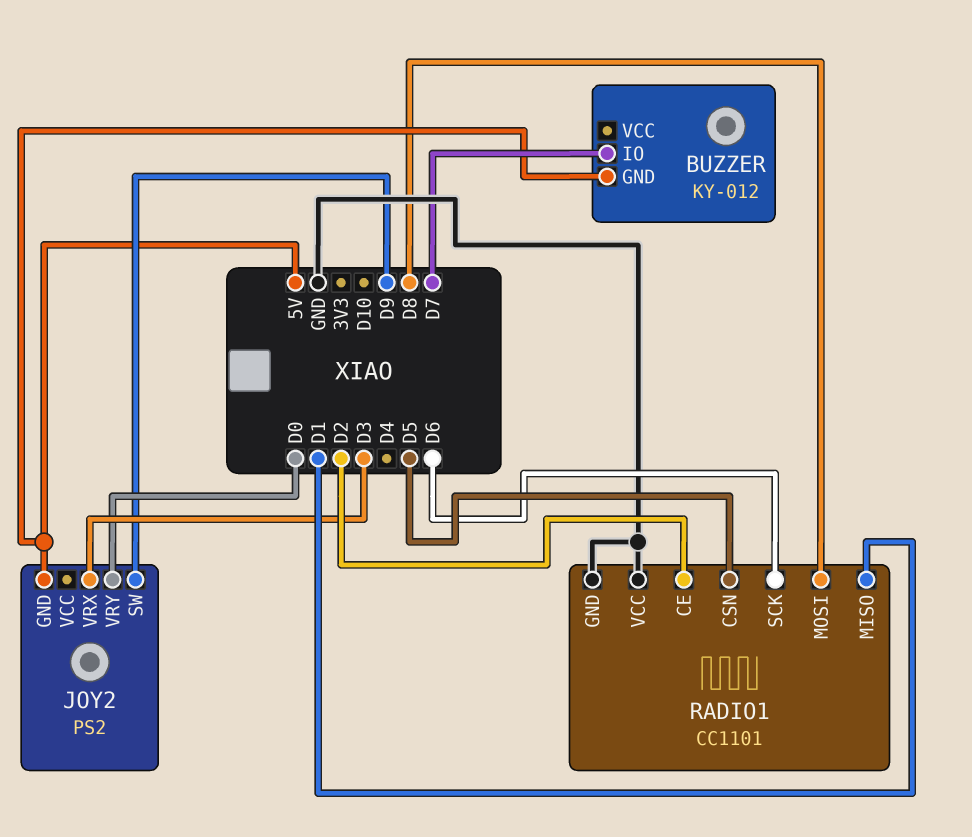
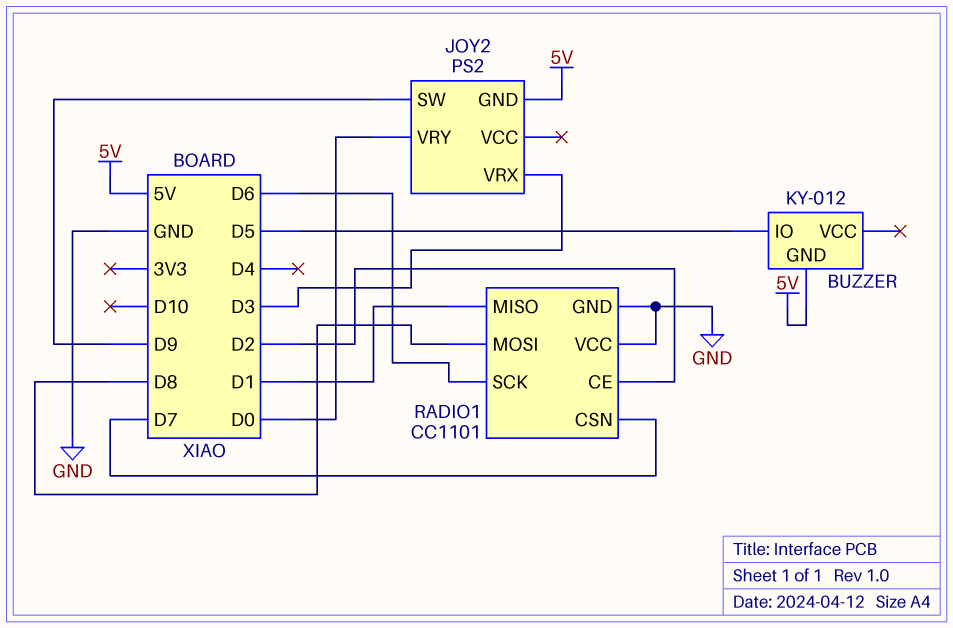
BUZZER pin IO: D7 -> D5
RADIO1 pin CSN: D5 -> D7

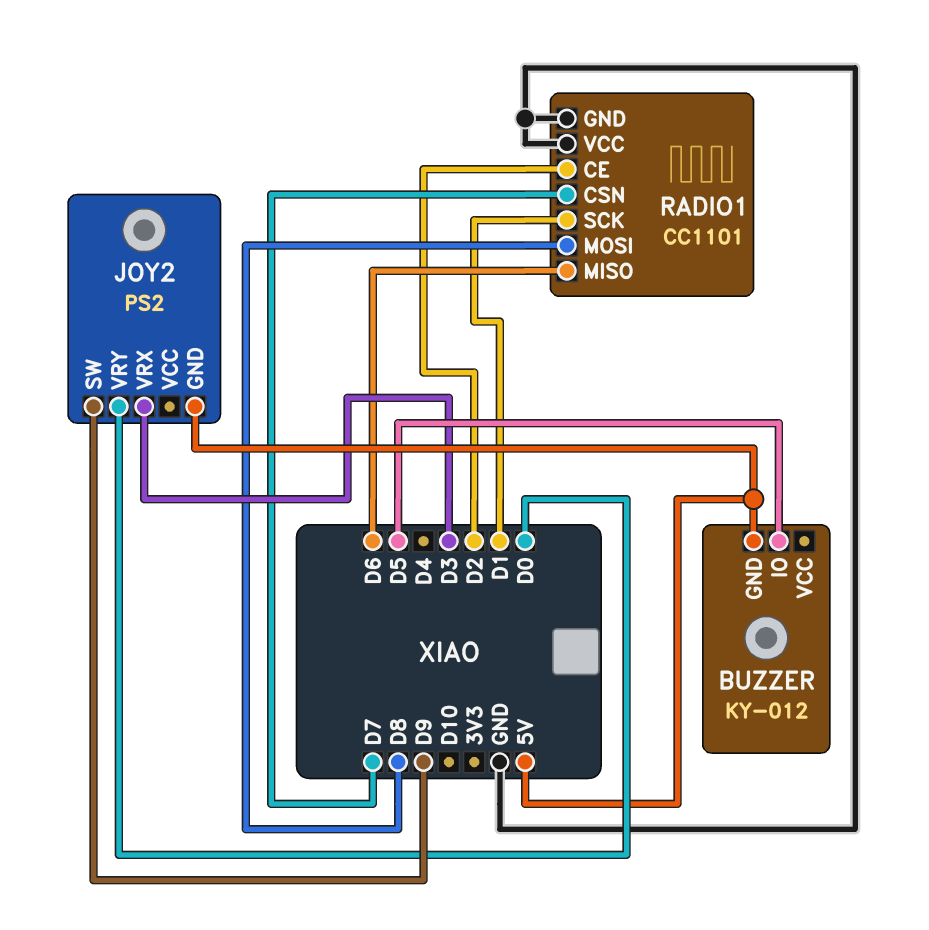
RADIO1 pin MISO: D1 -> D6
RADIO1 pin SCK: D6 -> D1

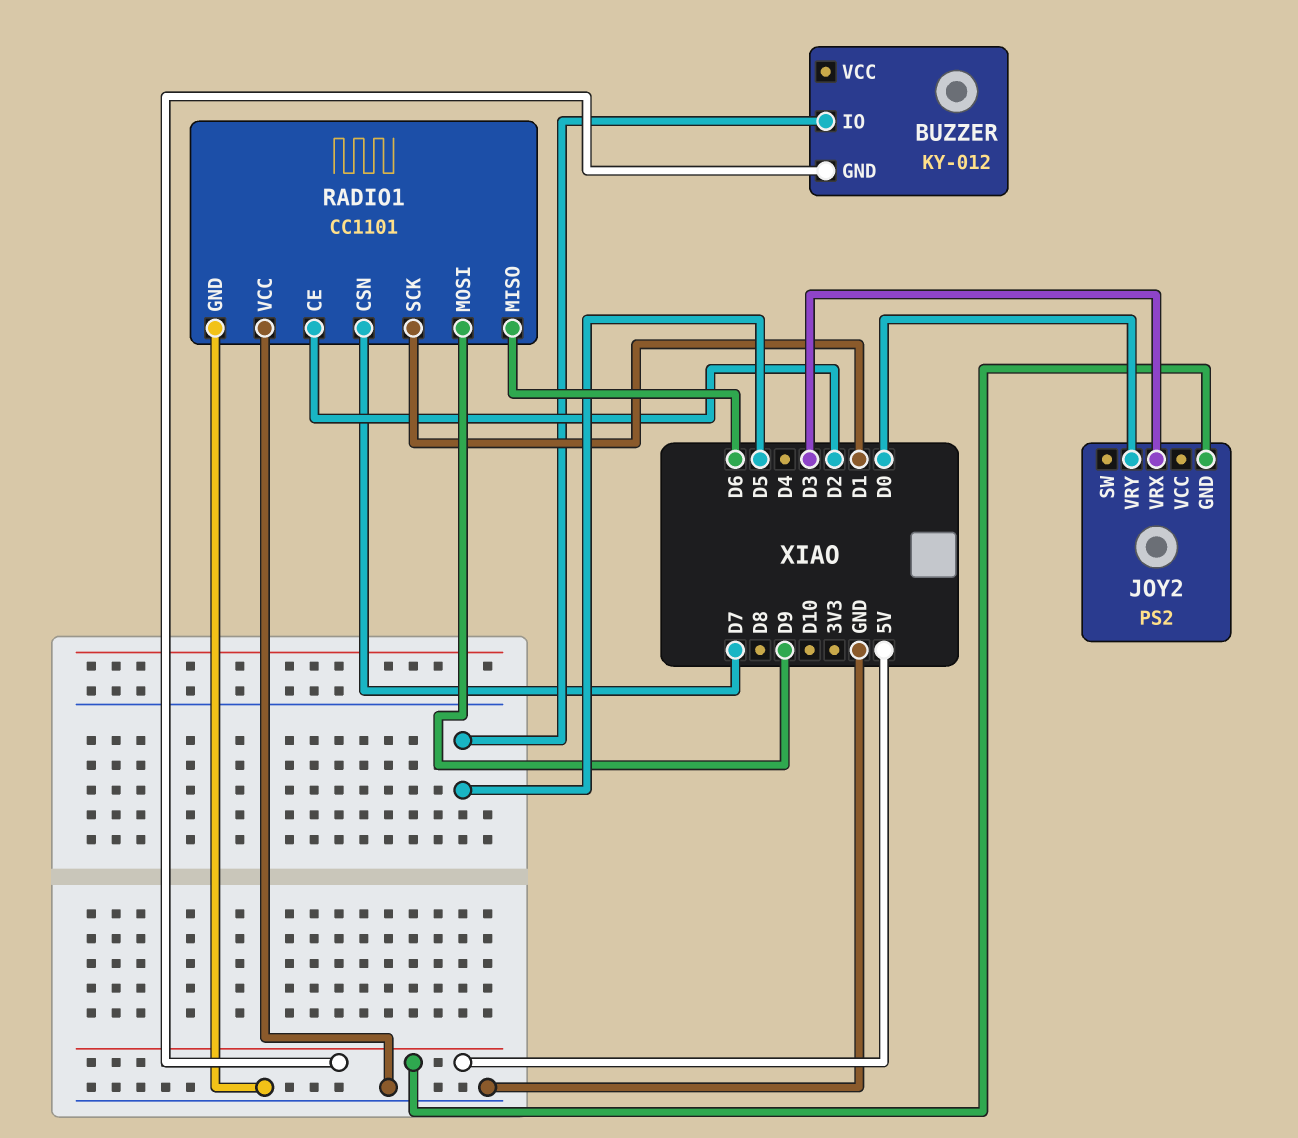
JOY2 pin SW: D9 -> none
RADIO1 pin MOSI: D8 -> D9

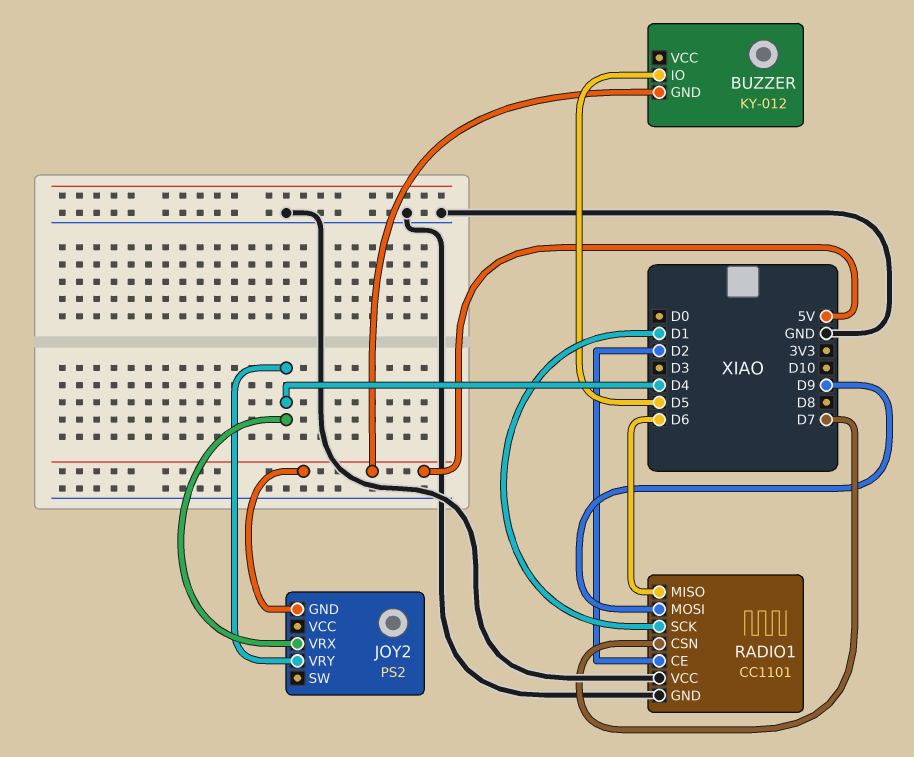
JOY2 pin VRX: D3 -> D4
JOY2 pin VRY: D0 -> D4

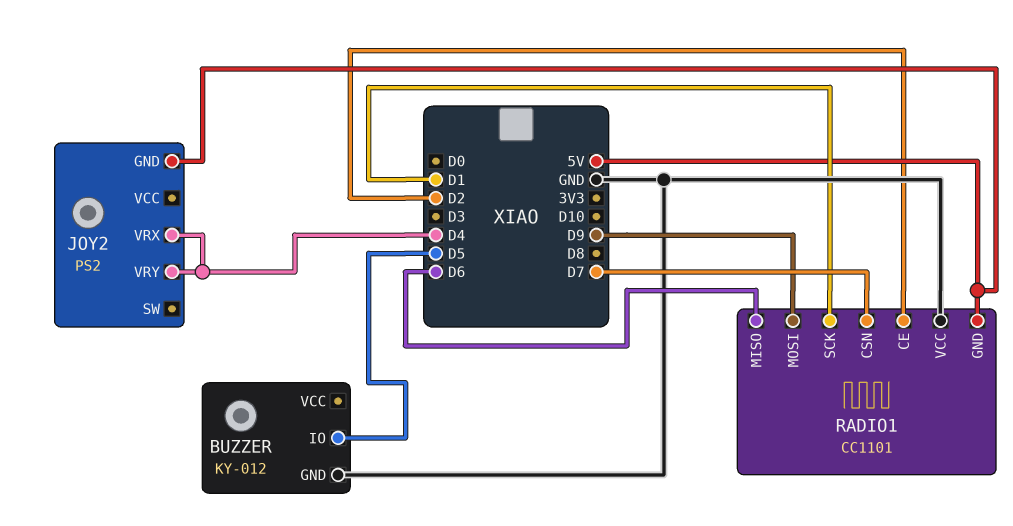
BUZZER pin GND: 5V -> GND
RADIO1 pin GND: GND -> 5V

